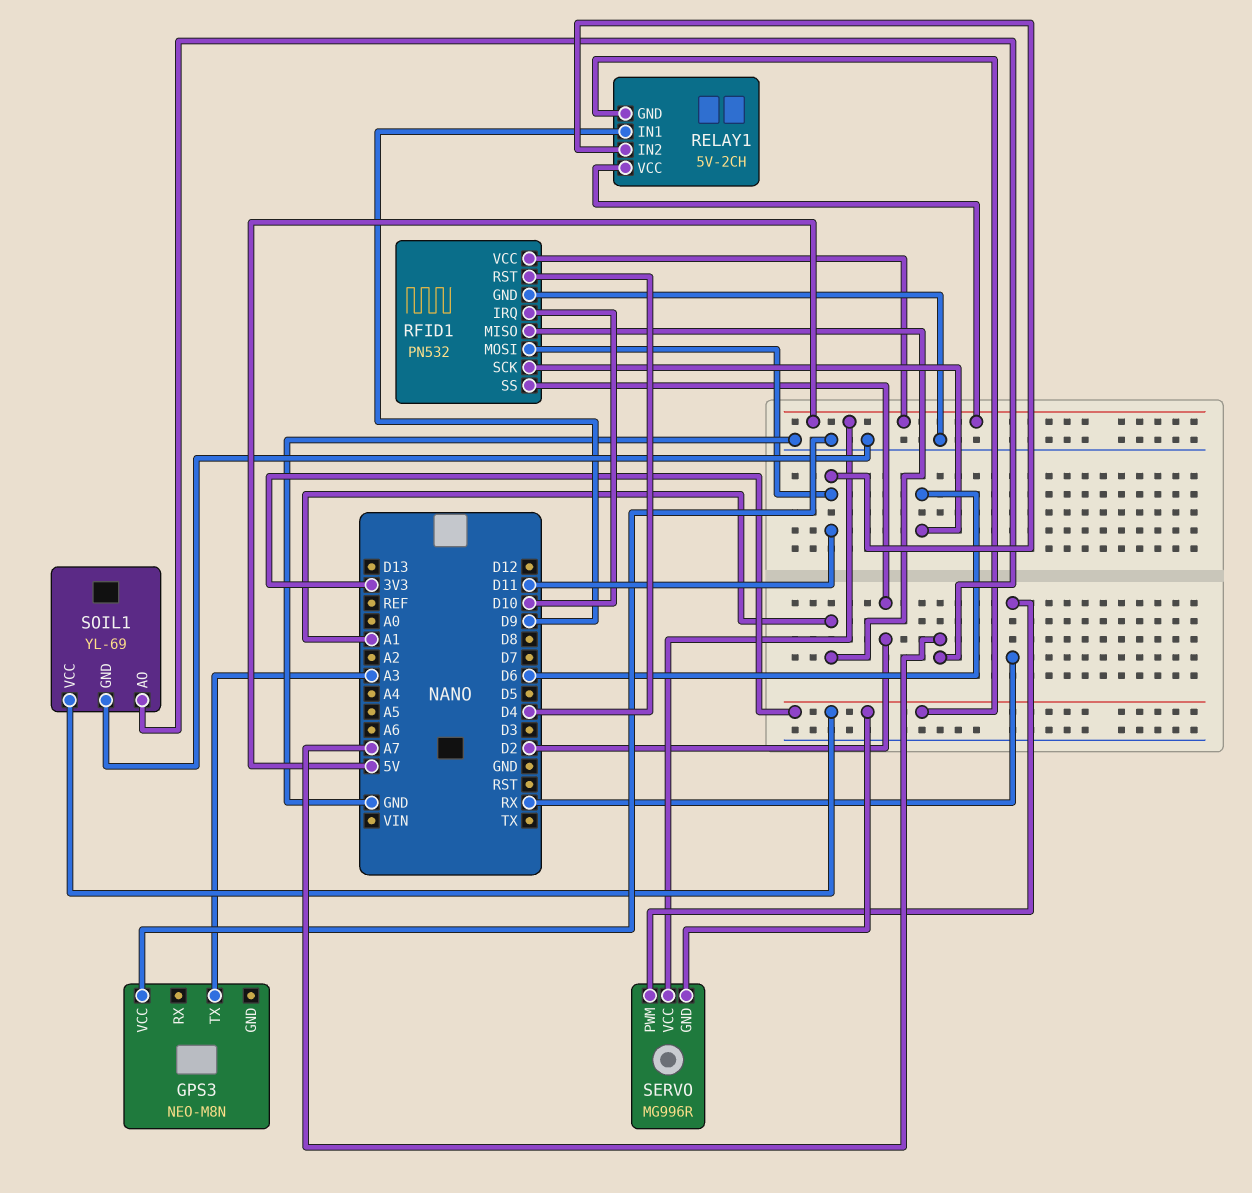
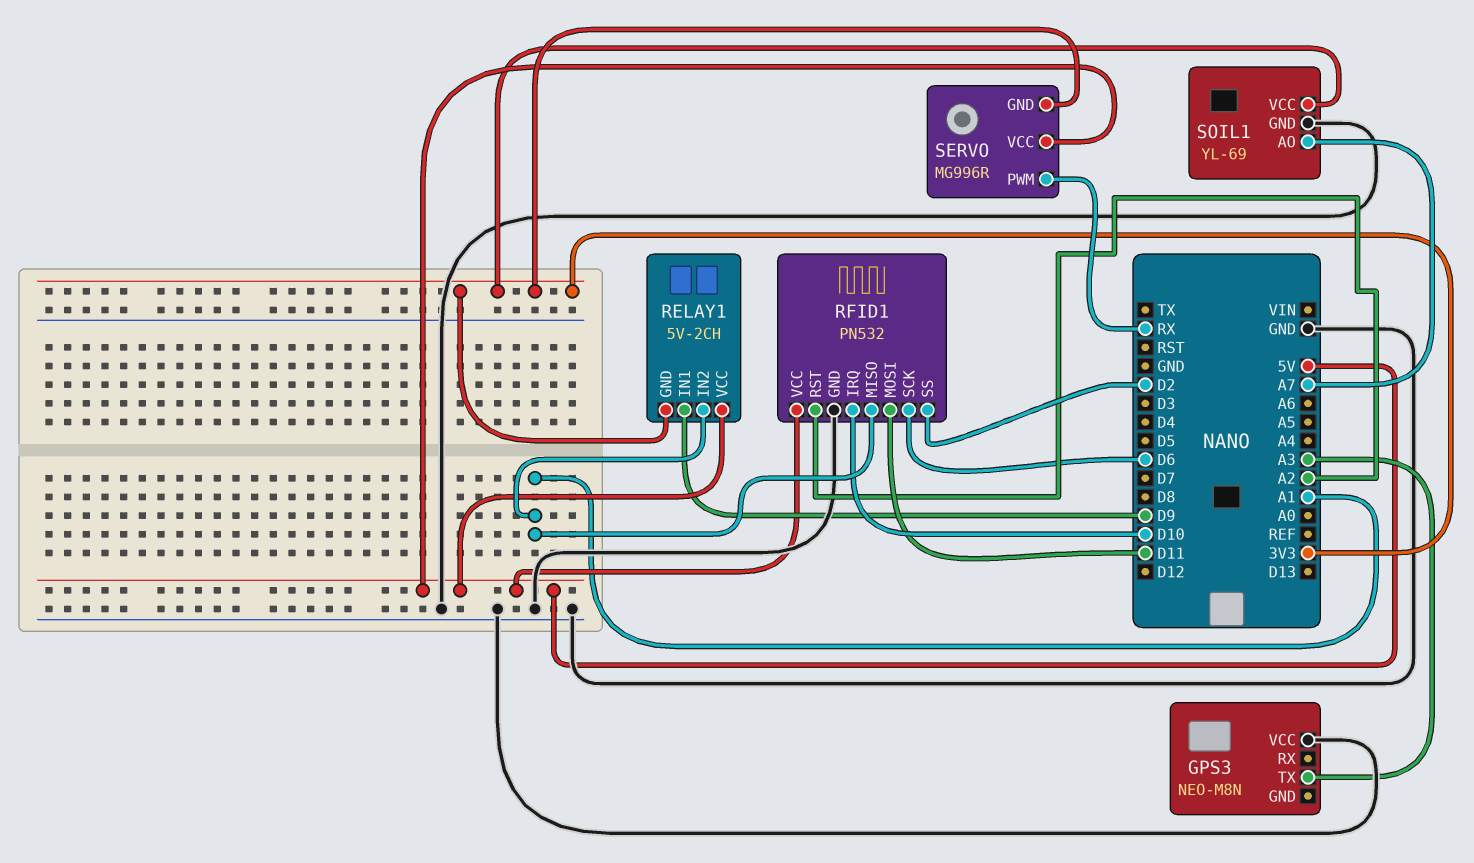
RELAY1 pin IN2: D11 -> A1
RFID1 pin RST: D4 -> A2

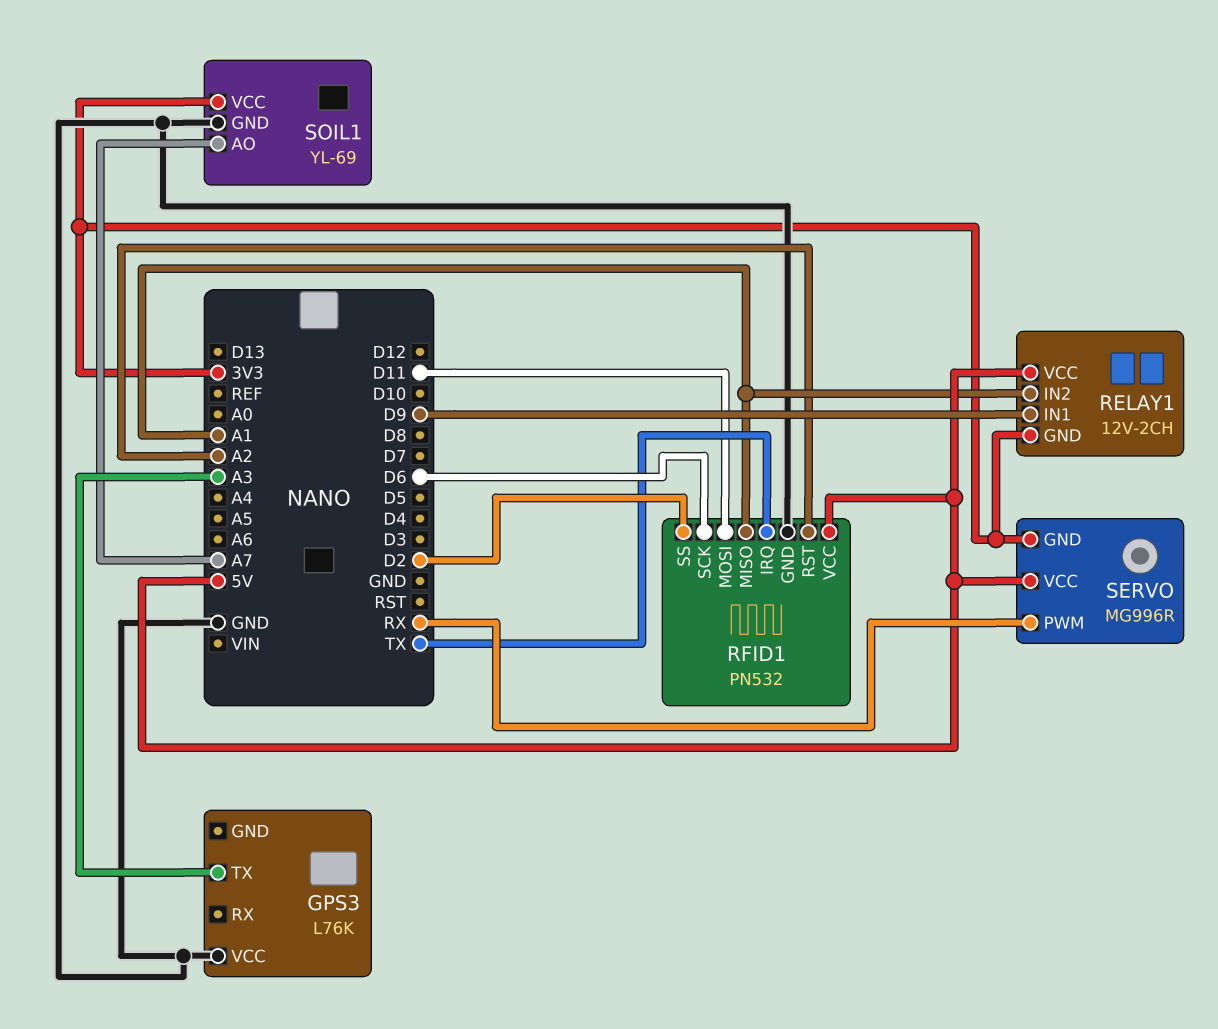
GPS3: NEO-M8N -> L76K
RELAY1: 5V-2CH -> 12V-2CH
RFID1 pin IRQ: D10 -> TX

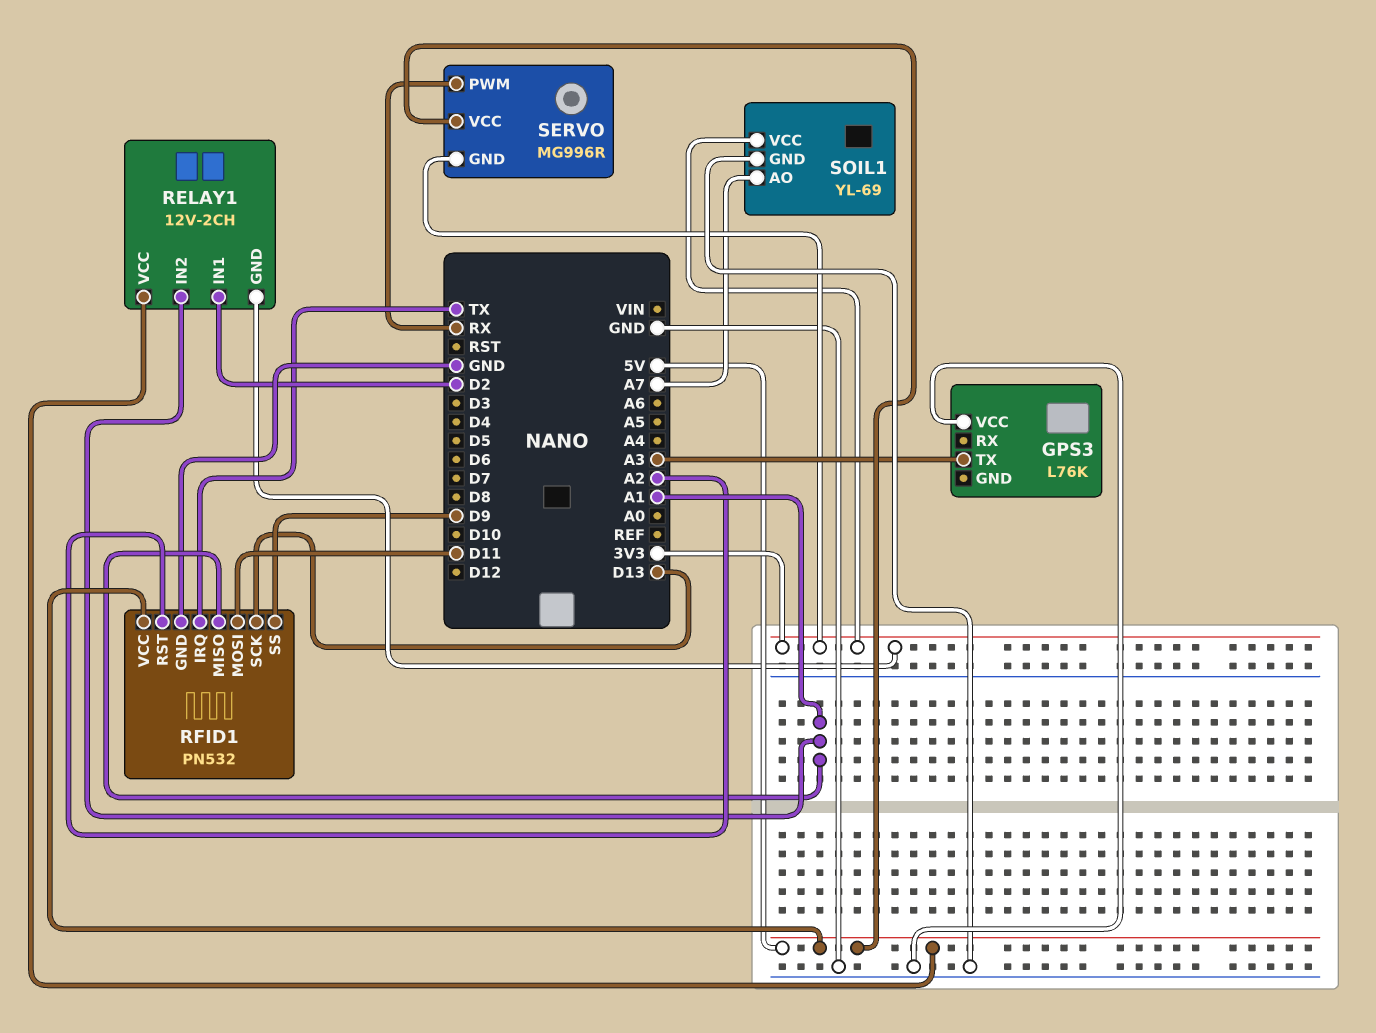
RELAY1 pin IN1: D9 -> D2
RFID1 pin SCK: D6 -> D13
RFID1 pin SS: D2 -> D9

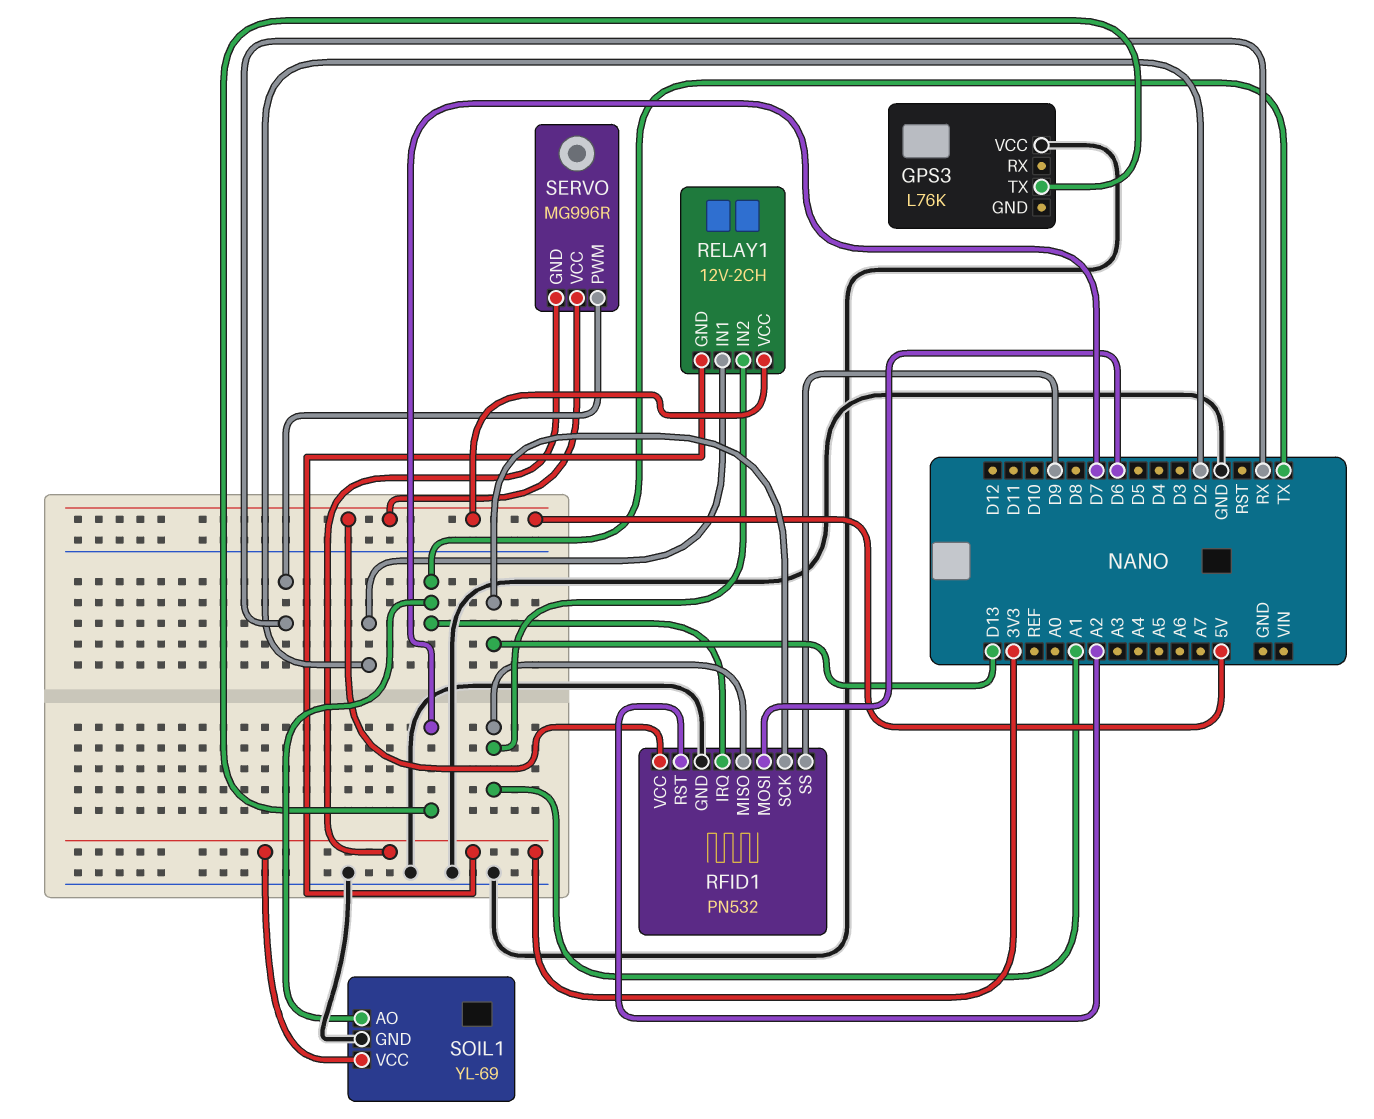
GPS3 pin TX: A3 -> D7
RFID1 pin MOSI: D11 -> D6
SOIL1 pin AO: A7 -> TX

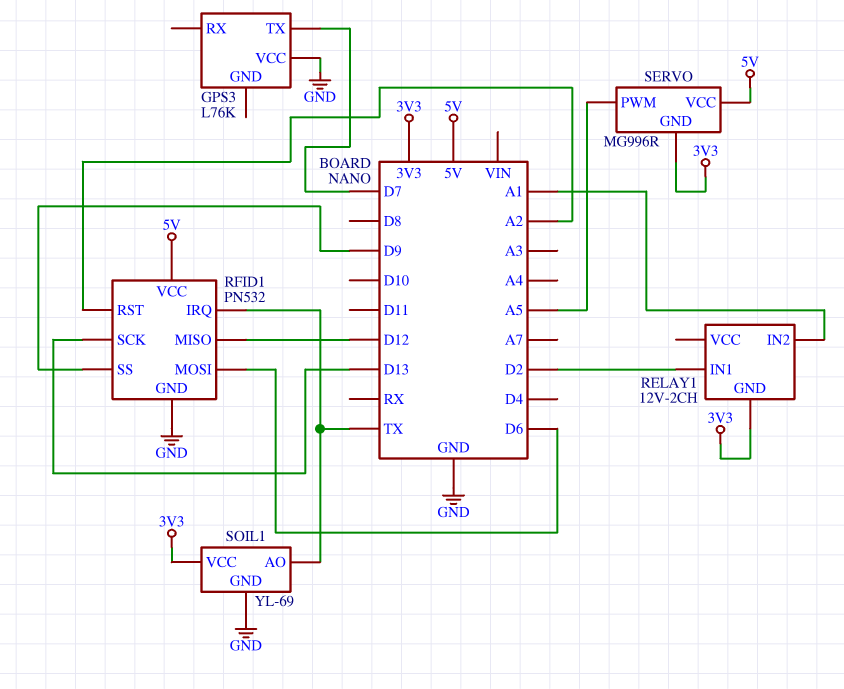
RELAY1 pin VCC: 5V -> none
RFID1 pin MISO: A1 -> D12
SERVO pin PWM: RX -> A5

